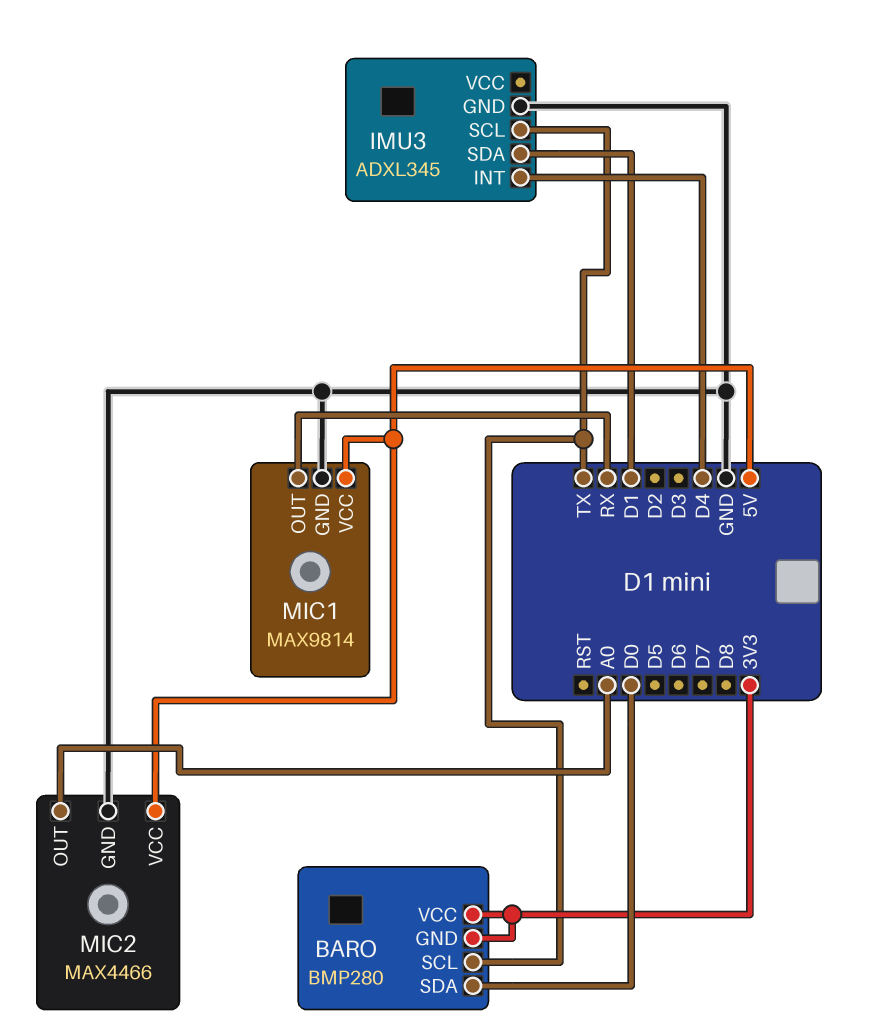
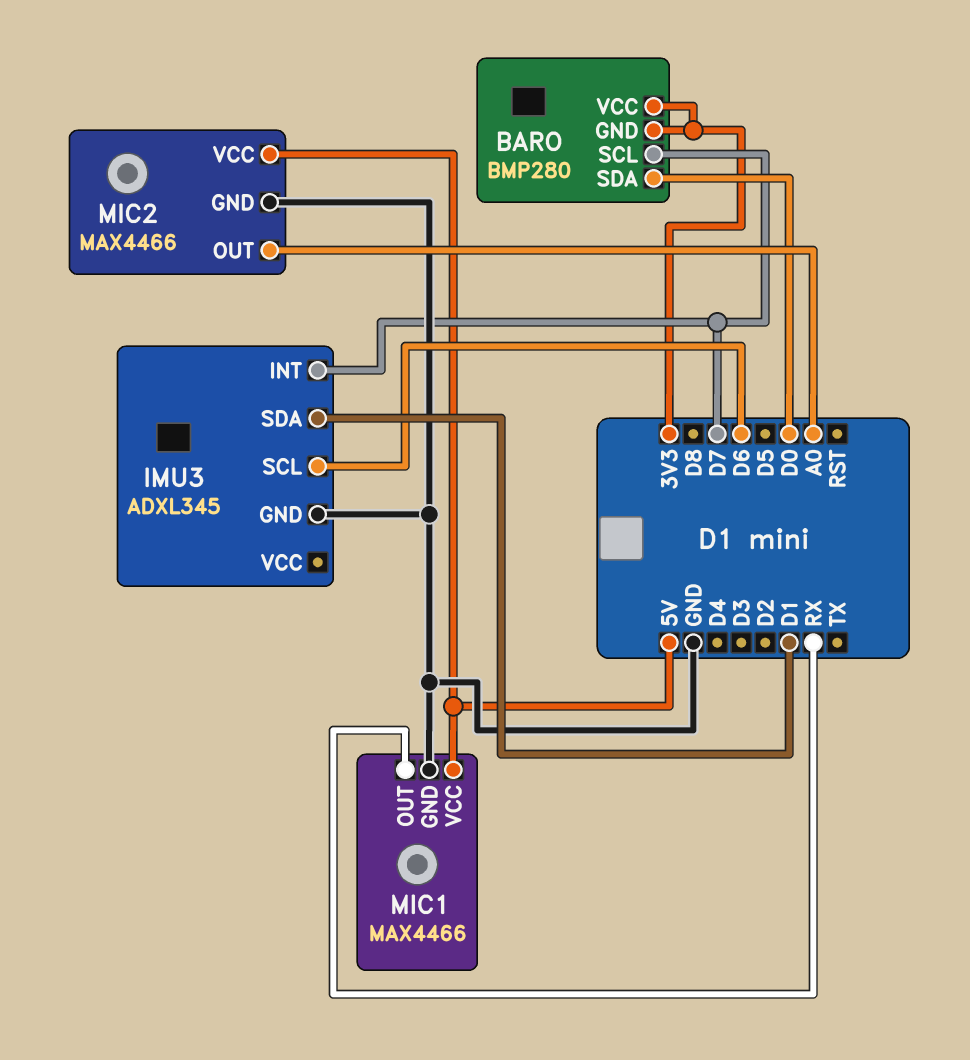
BARO pin SCL: TX -> D7
IMU3 pin INT: D4 -> D7
IMU3 pin SCL: TX -> D6
MIC1: MAX9814 -> MAX4466

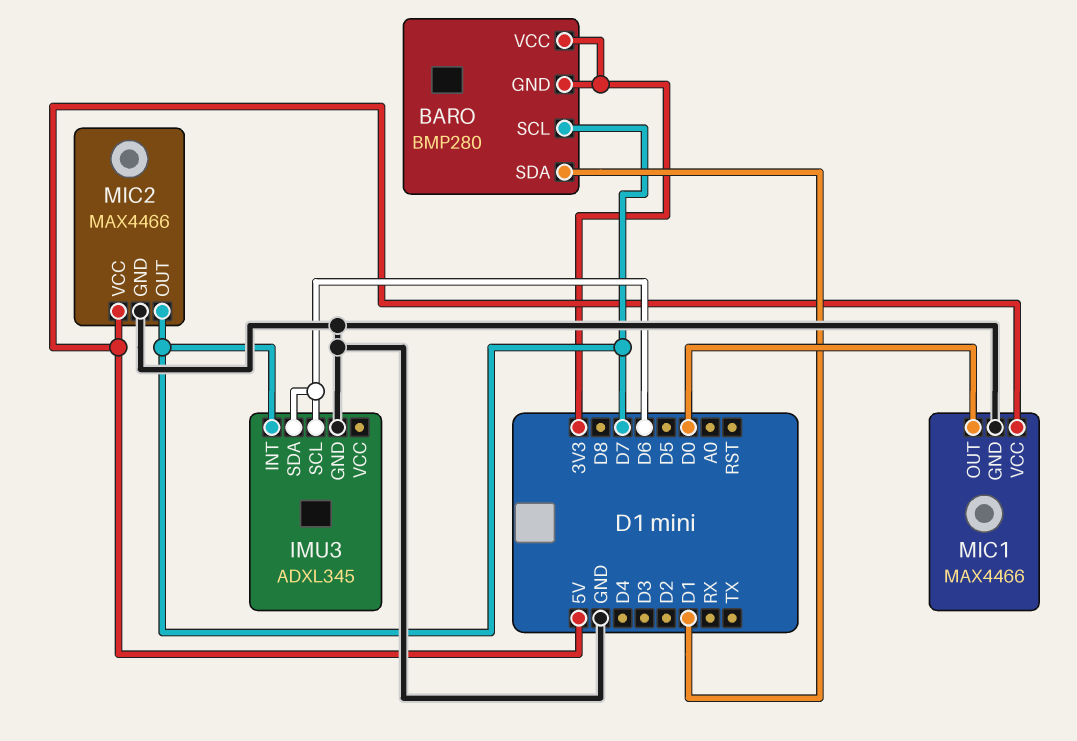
BARO pin SDA: D0 -> D1
IMU3 pin SDA: D1 -> D6
MIC1 pin OUT: RX -> D0
MIC2 pin OUT: A0 -> D7

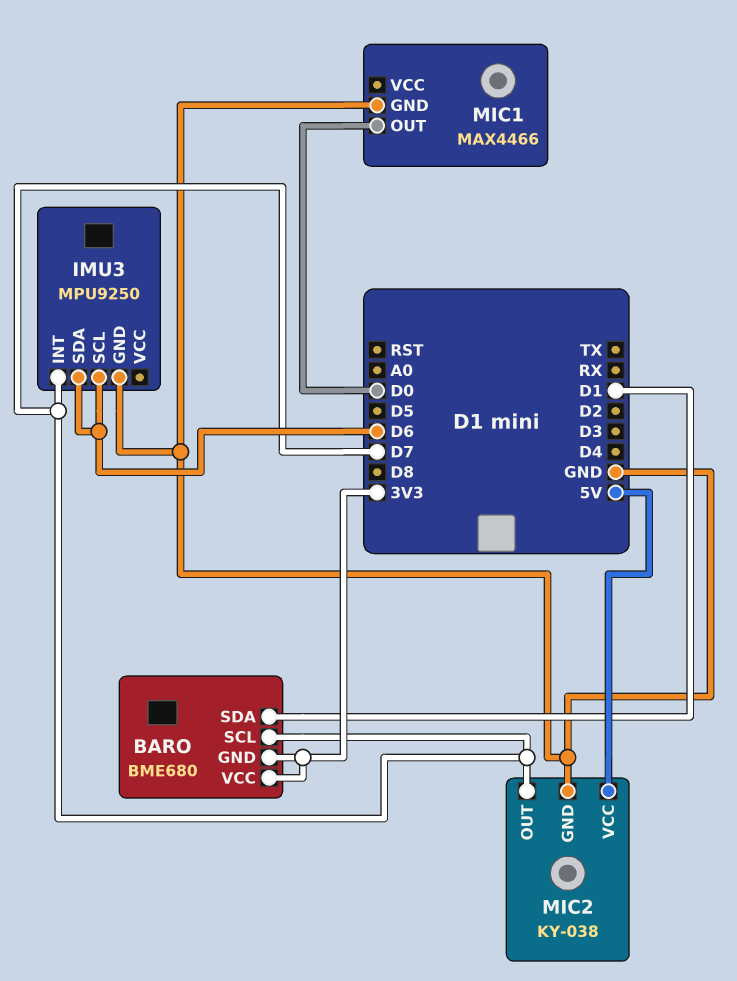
BARO: BMP280 -> BME680
IMU3: ADXL345 -> MPU9250
MIC1 pin VCC: 5V -> none
MIC2: MAX4466 -> KY-038

